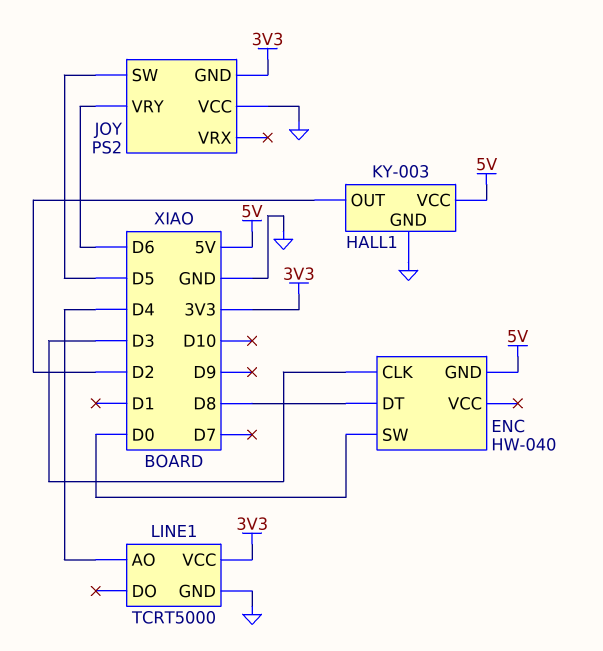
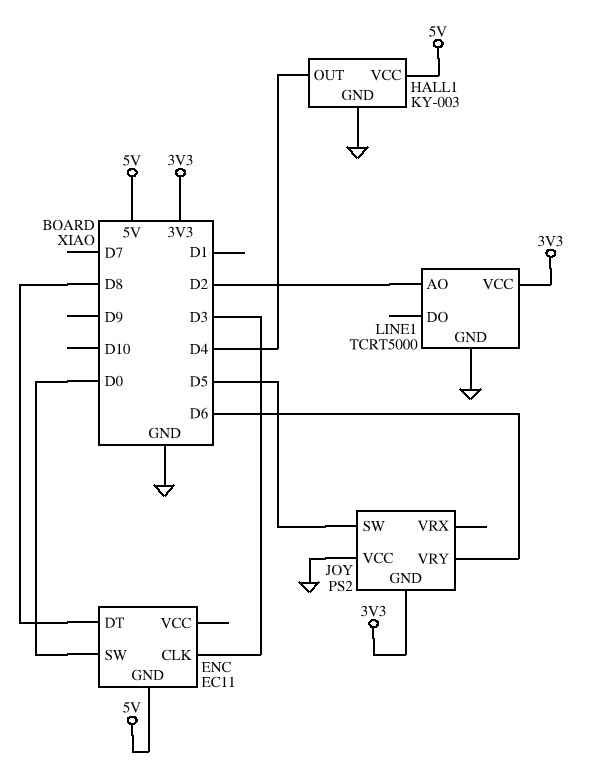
ENC: HW-040 -> EC11
HALL1 pin OUT: D2 -> D4
LINE1 pin AO: D4 -> D2

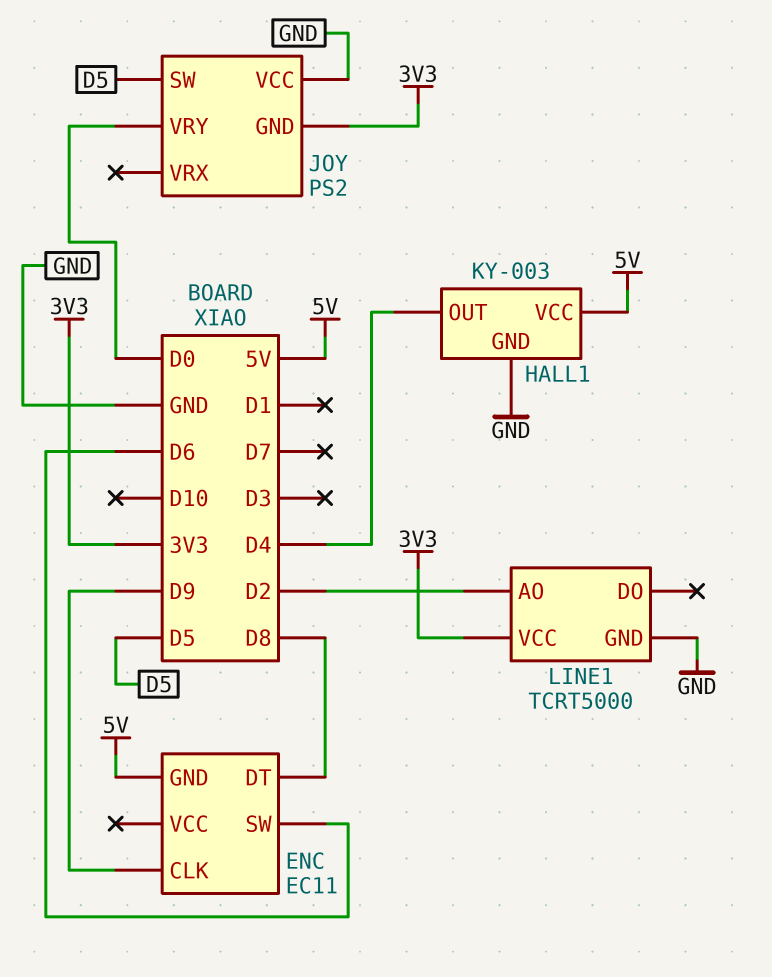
ENC pin CLK: D3 -> D9
ENC pin SW: D0 -> D6
JOY pin VRY: D6 -> D0

